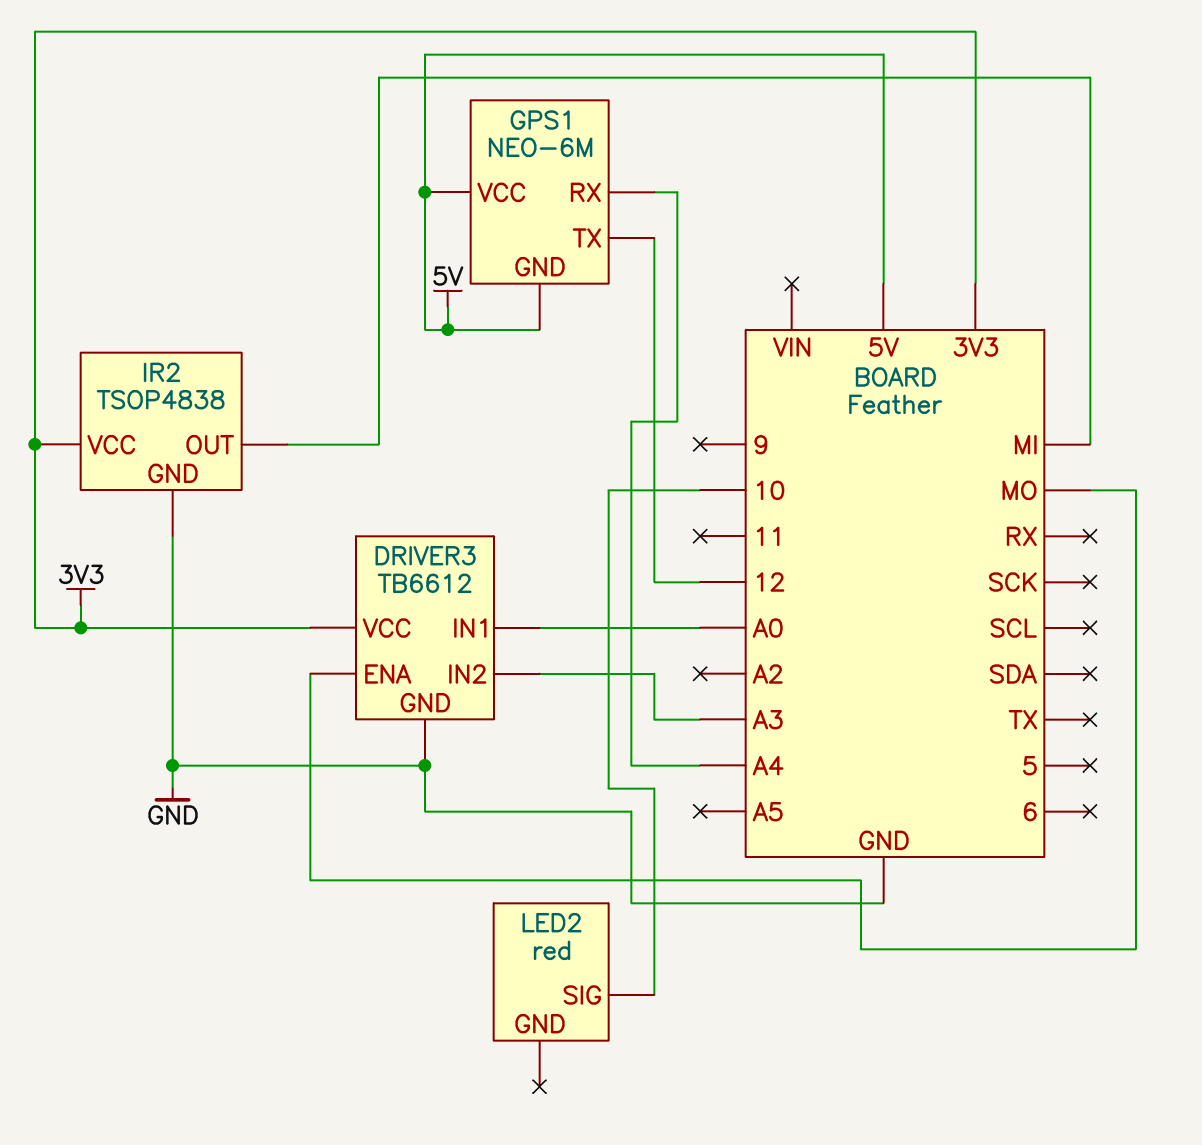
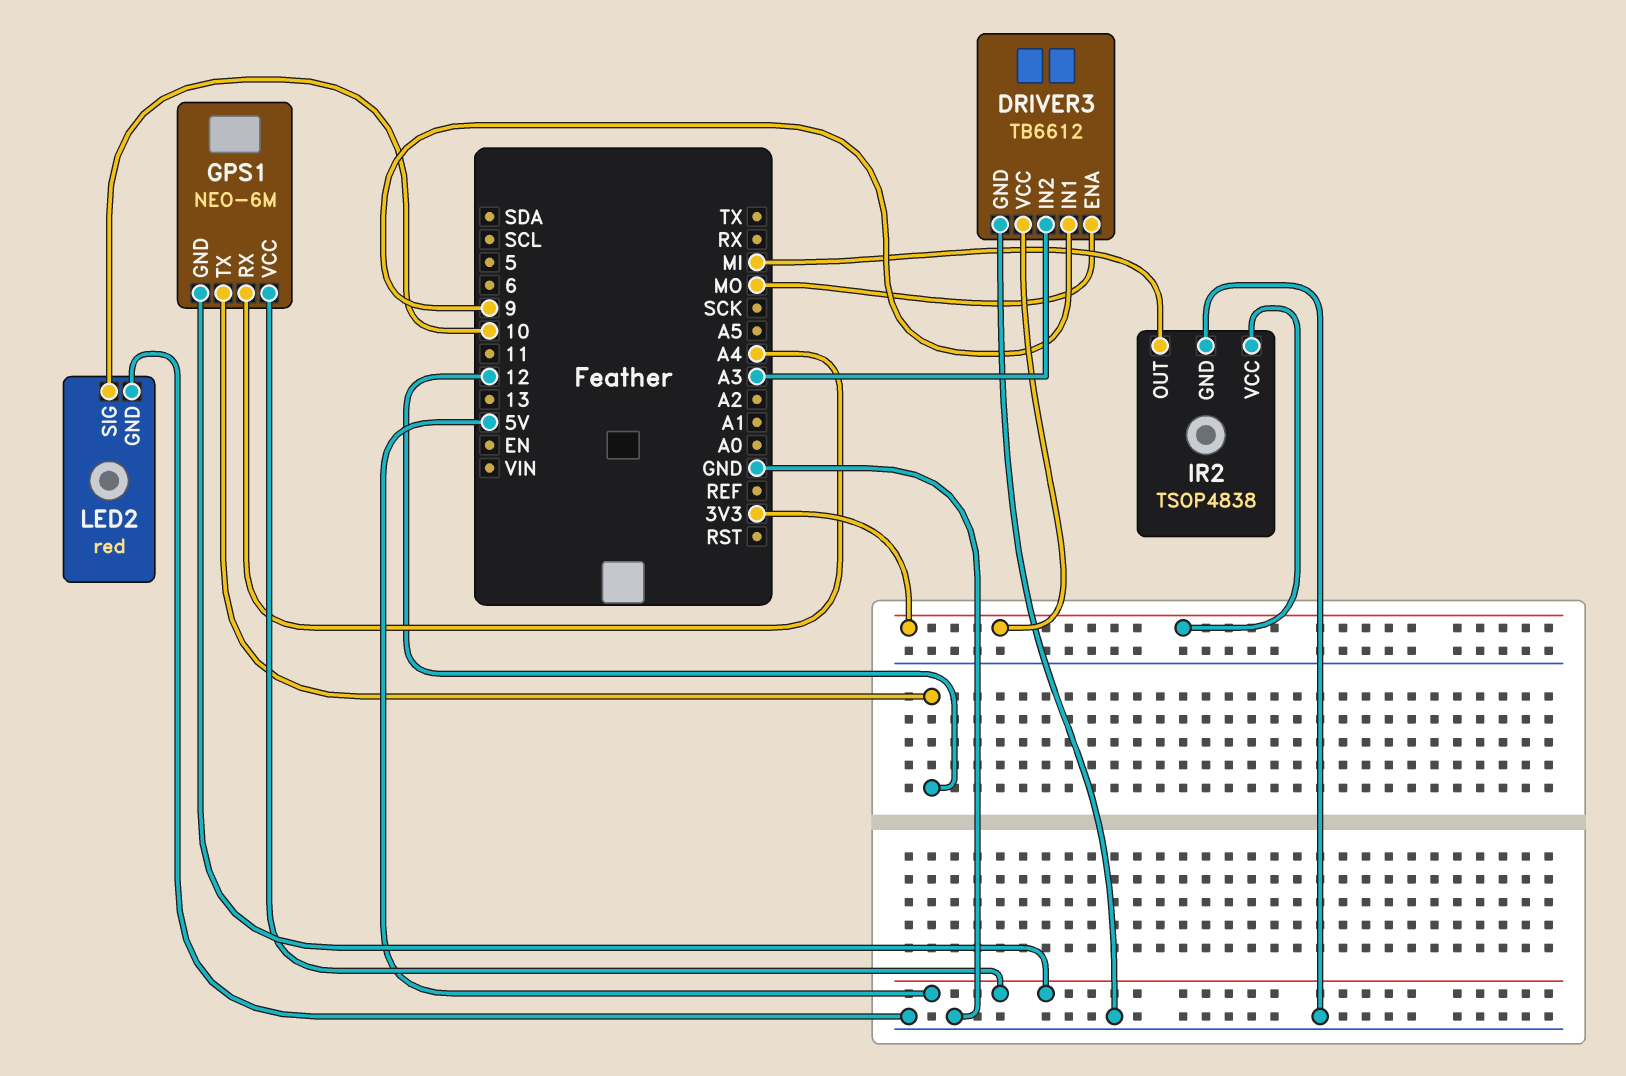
DRIVER3 pin IN1: A0 -> 9
LED2 pin GND: none -> GND

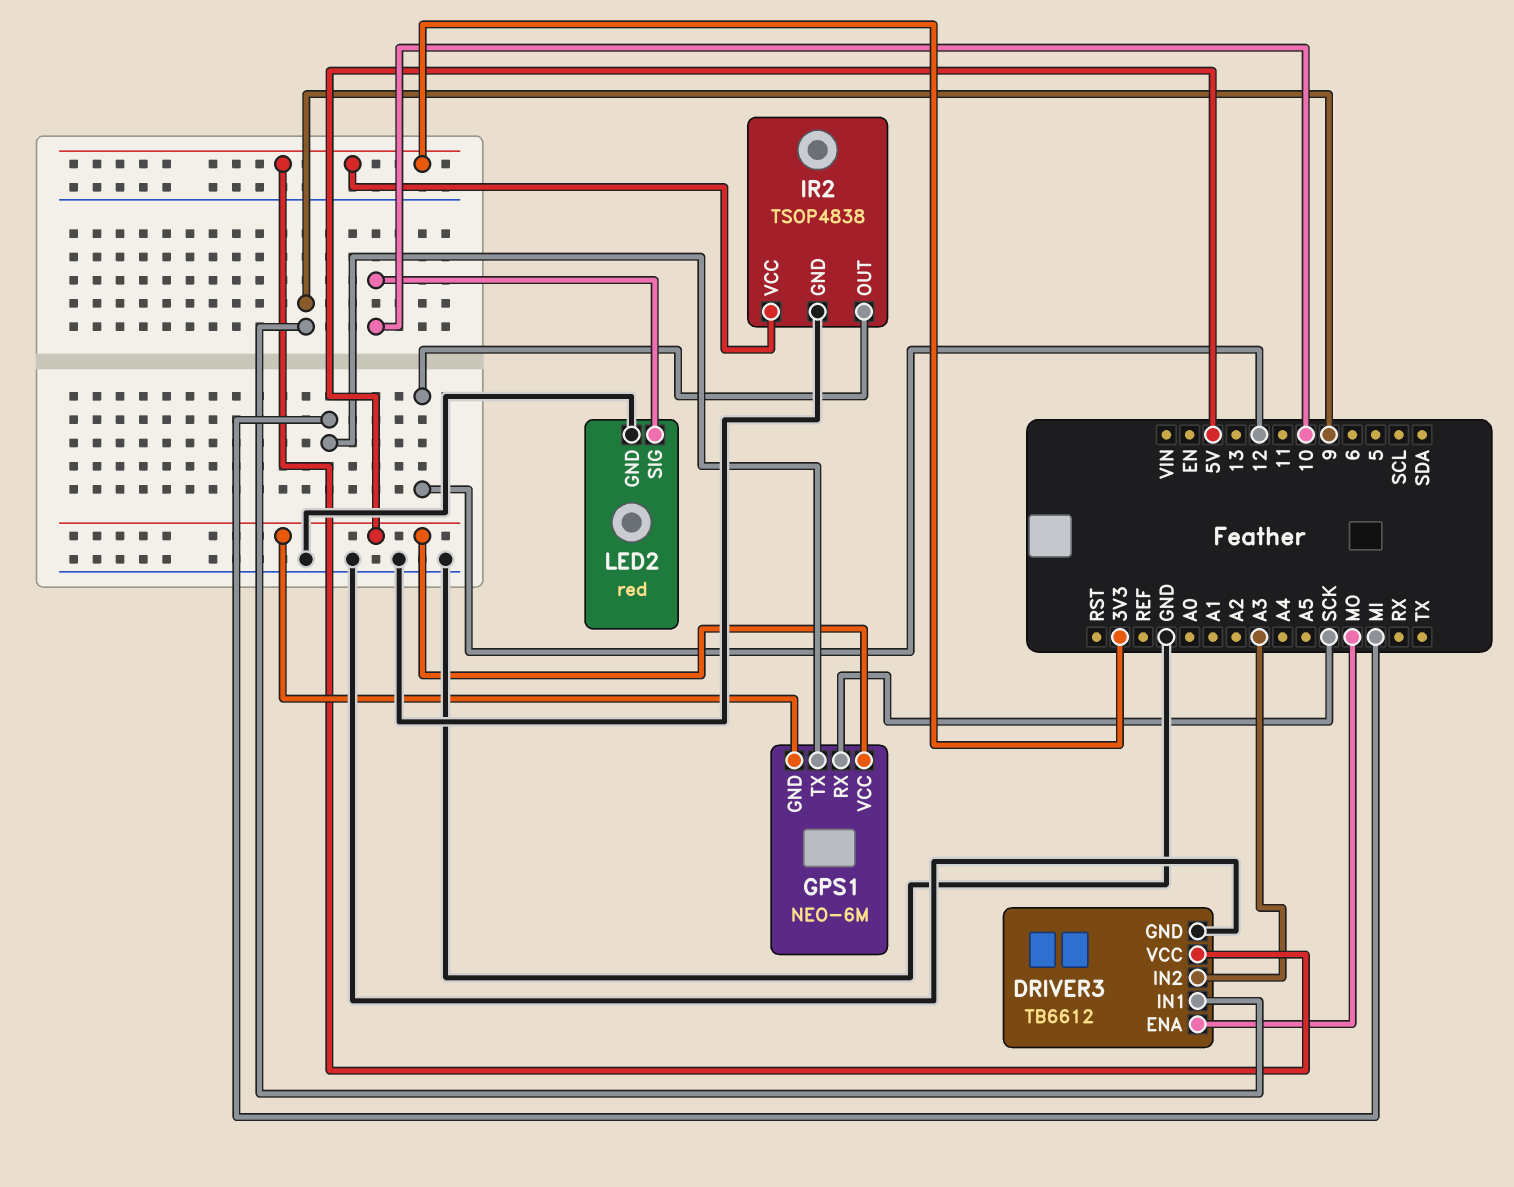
GPS1 pin RX: A4 -> SCK
GPS1 pin TX: 12 -> MI
IR2 pin OUT: MI -> 12

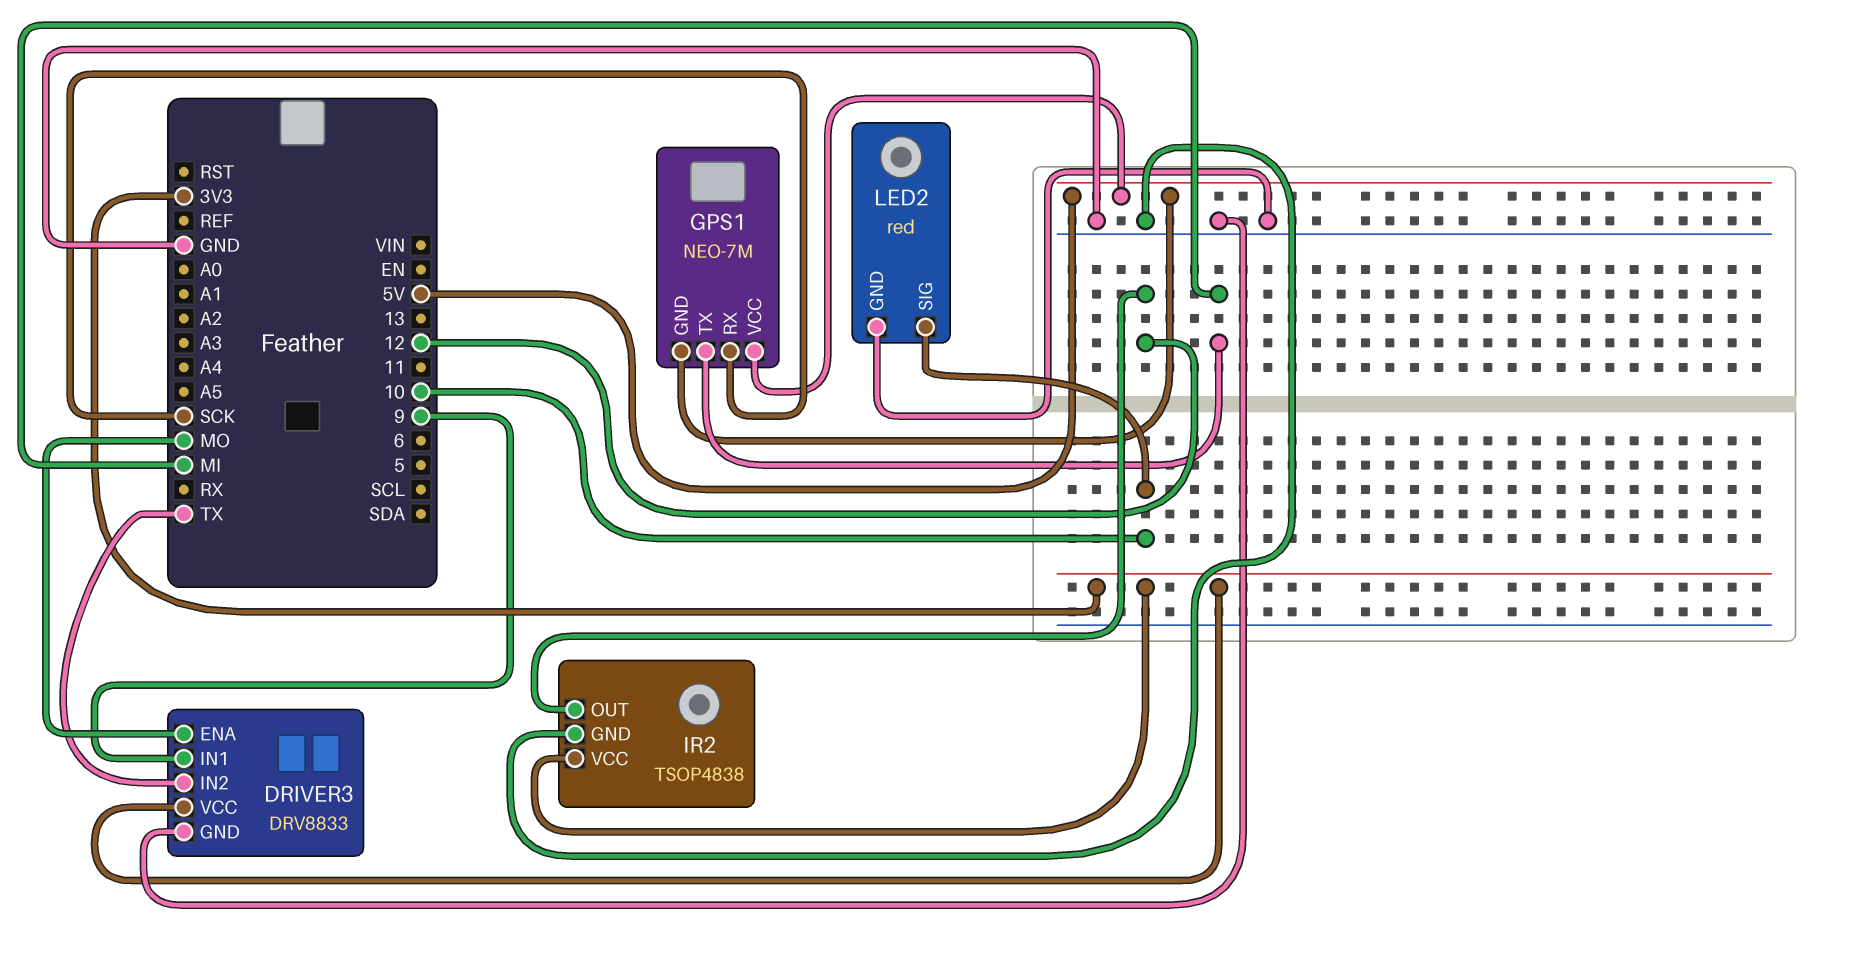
DRIVER3: TB6612 -> DRV8833
DRIVER3 pin IN2: A3 -> TX
GPS1: NEO-6M -> NEO-7M

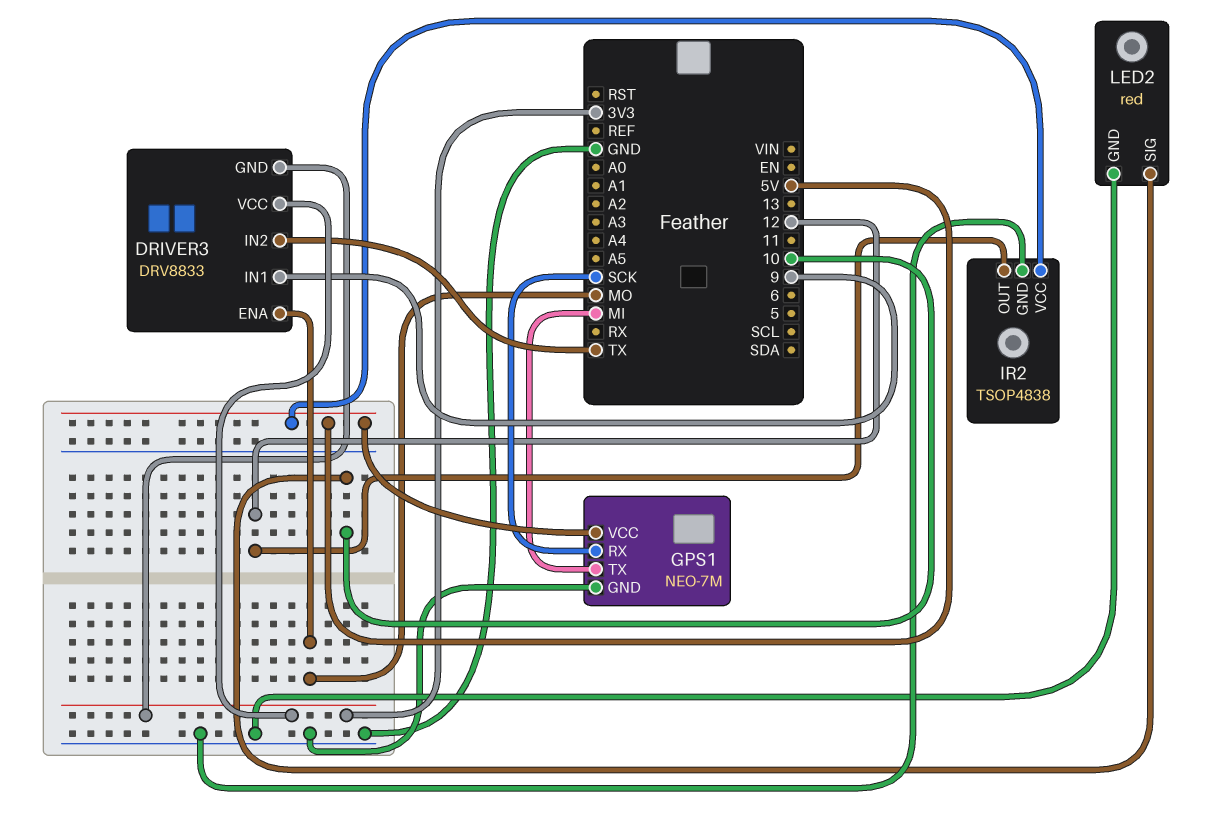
DRIVER3 pin GND: GND -> 3V3
GPS1 pin GND: 5V -> GND
IR2 pin VCC: 3V3 -> 5V

